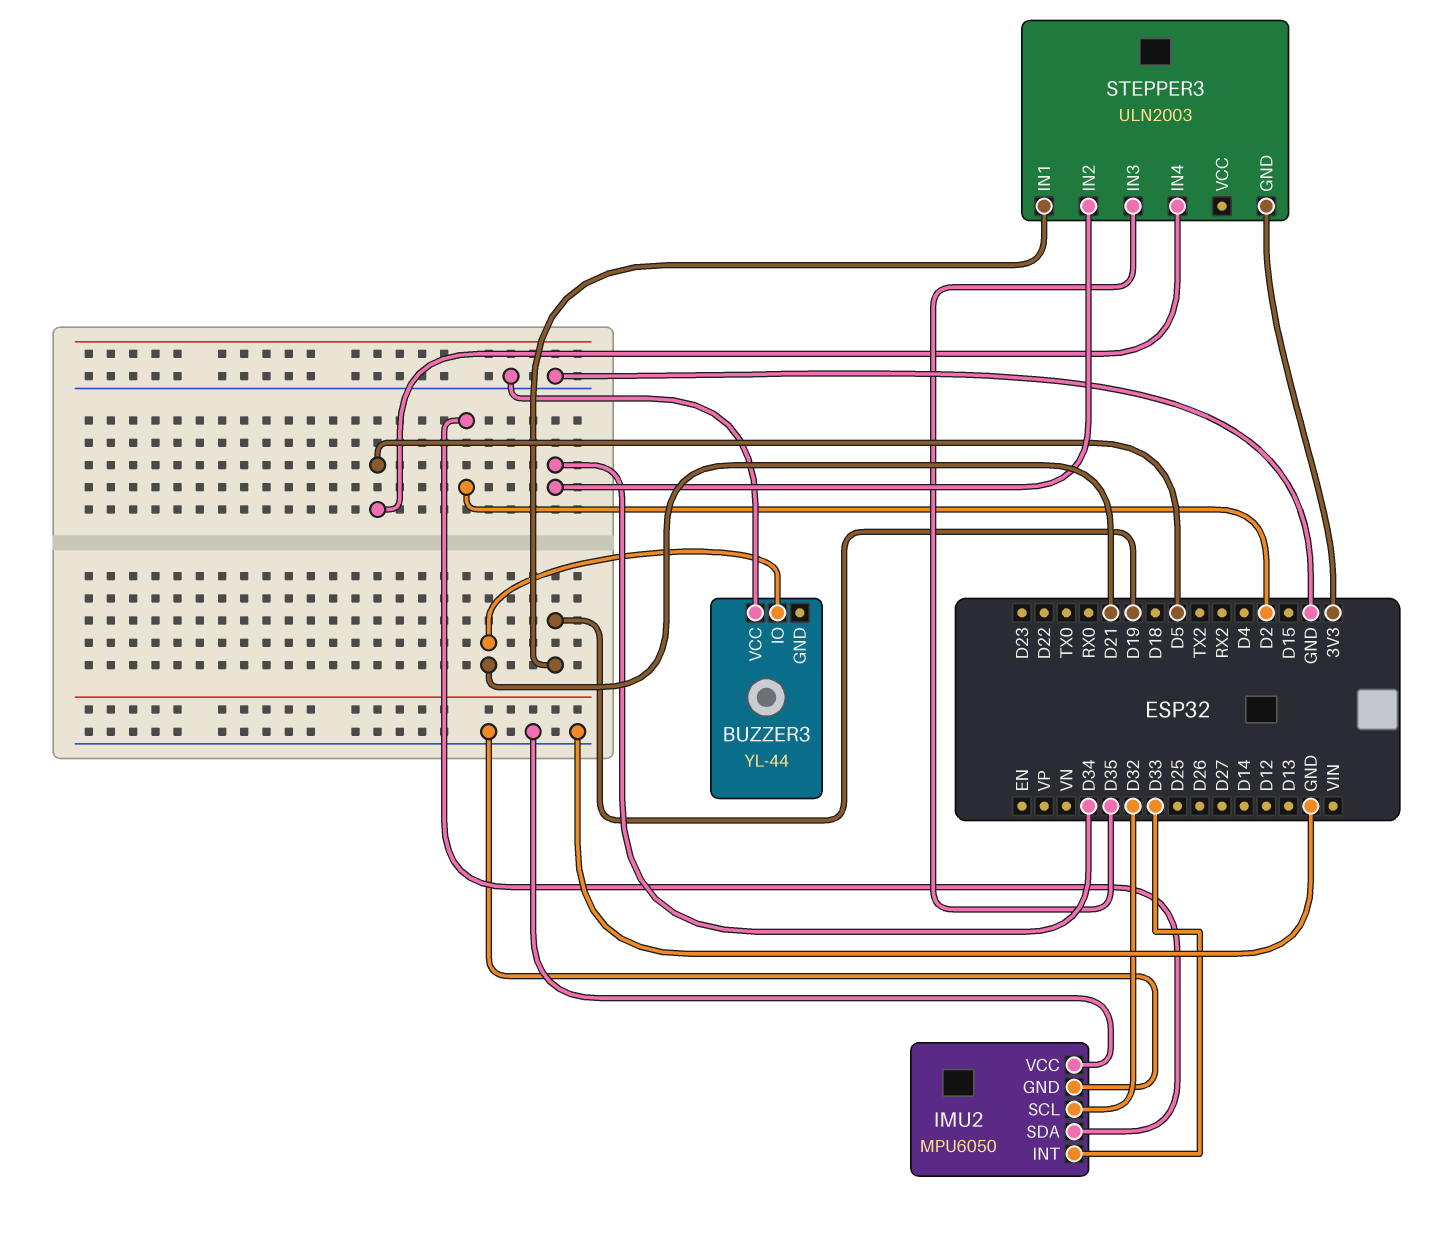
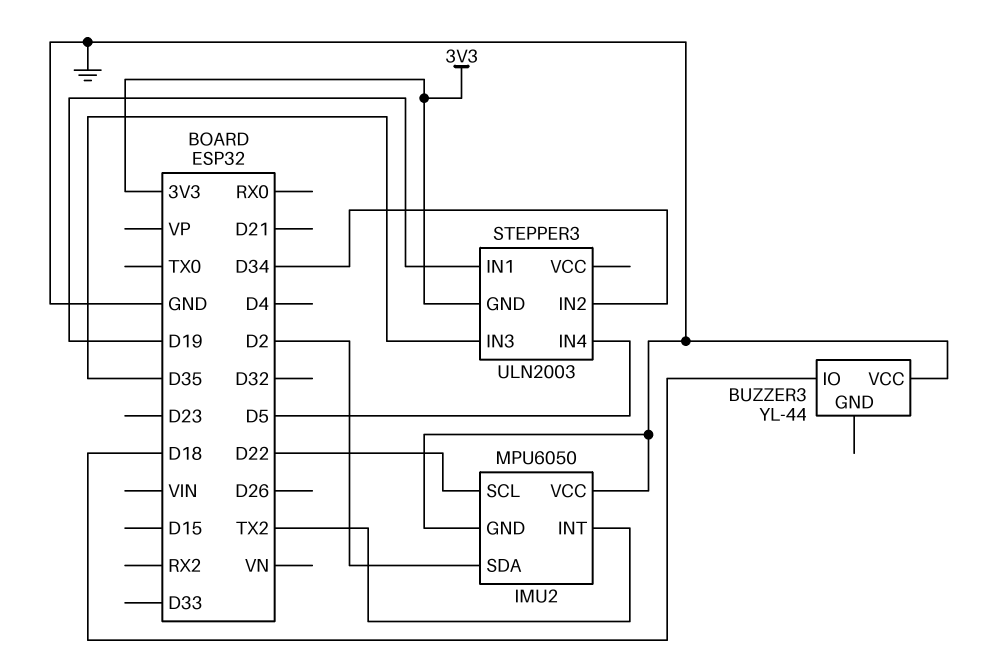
BUZZER3 pin IO: D21 -> D18
IMU2 pin INT: D33 -> TX2
IMU2 pin SCL: D32 -> D22

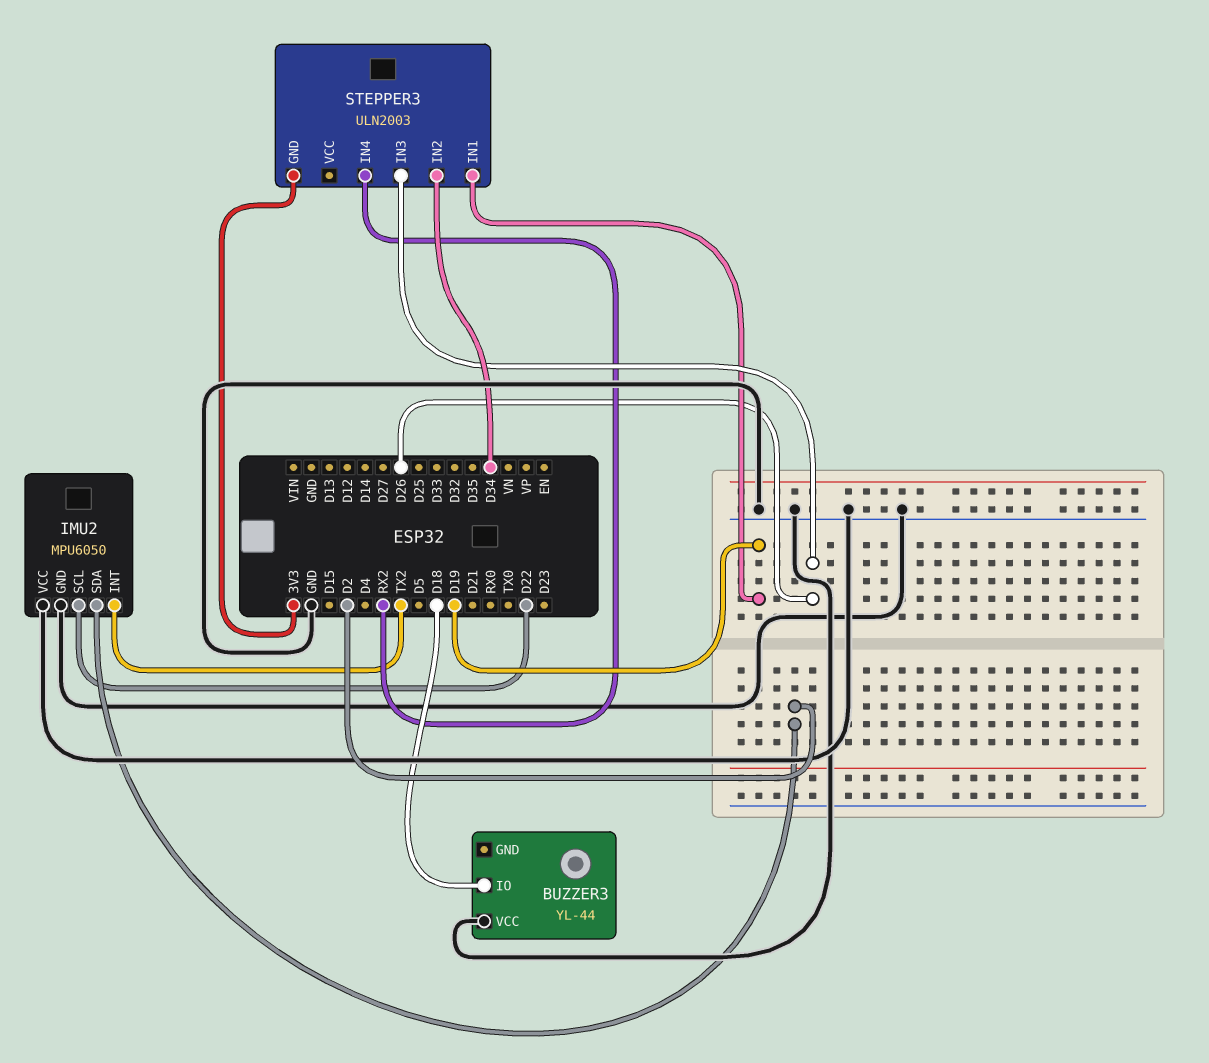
STEPPER3 pin IN3: D35 -> D26
STEPPER3 pin IN4: D5 -> RX2

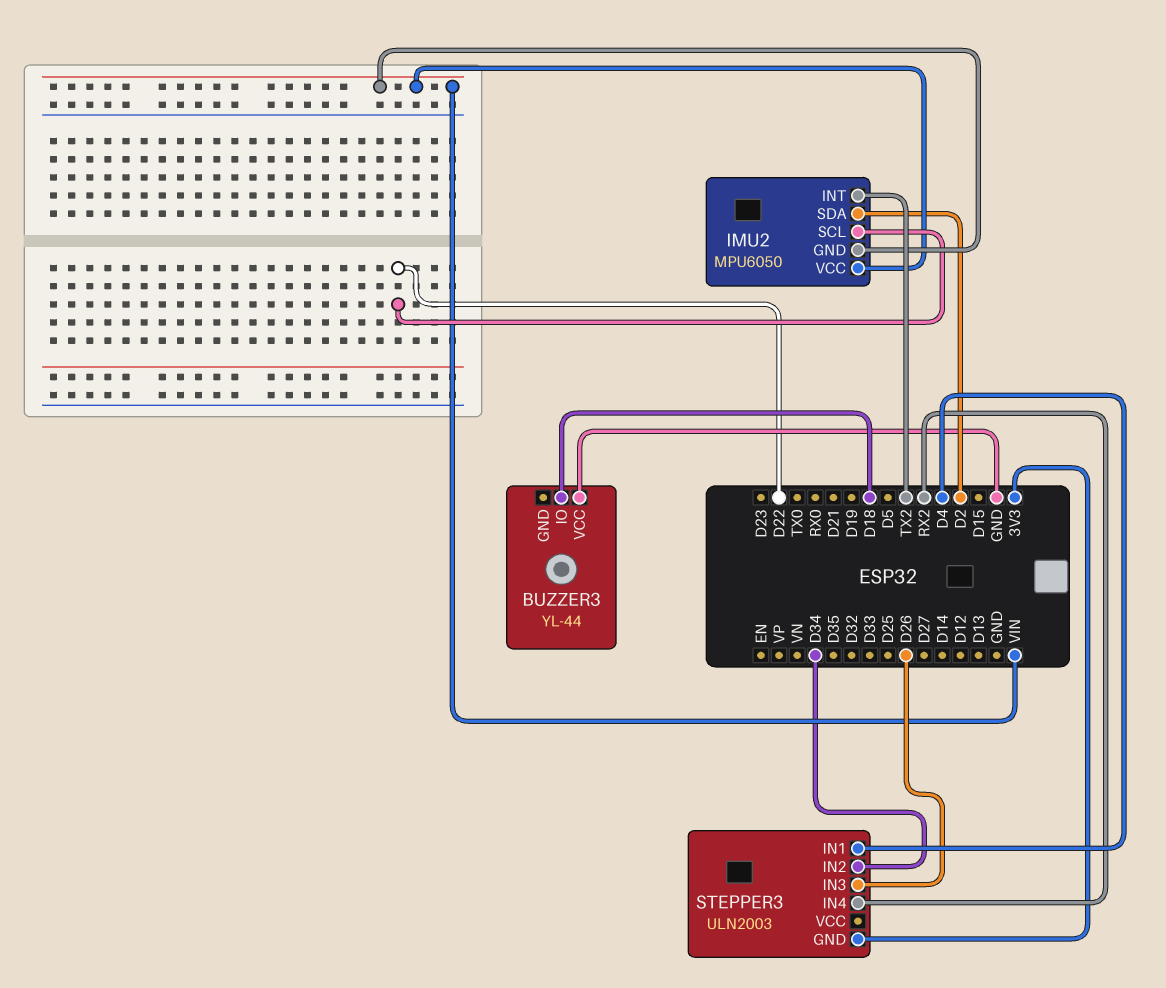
IMU2 pin GND: GND -> VIN
IMU2 pin VCC: GND -> VIN
STEPPER3 pin IN1: D19 -> D4

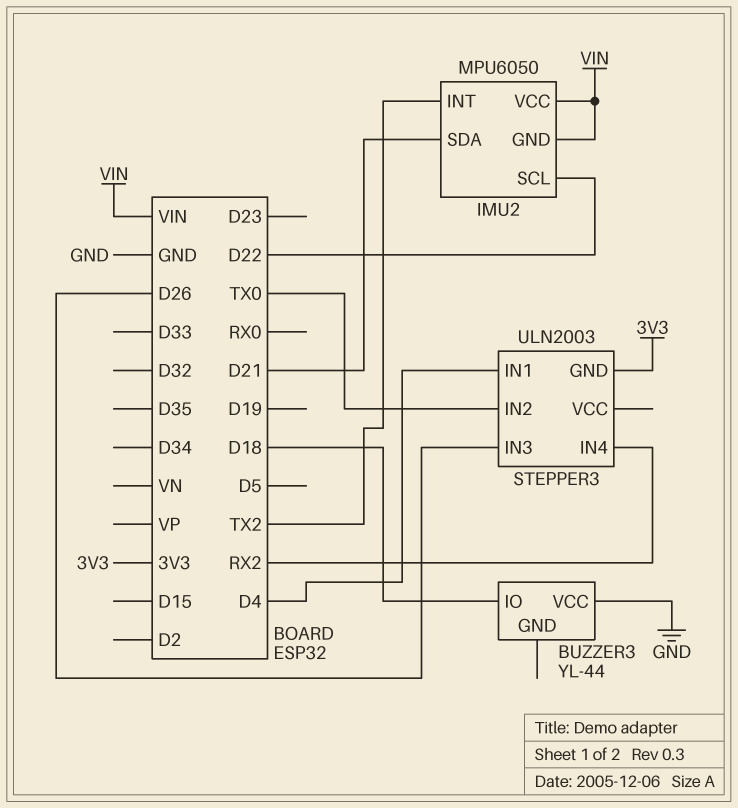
IMU2 pin SDA: D2 -> D21
STEPPER3 pin IN2: D34 -> TX0

